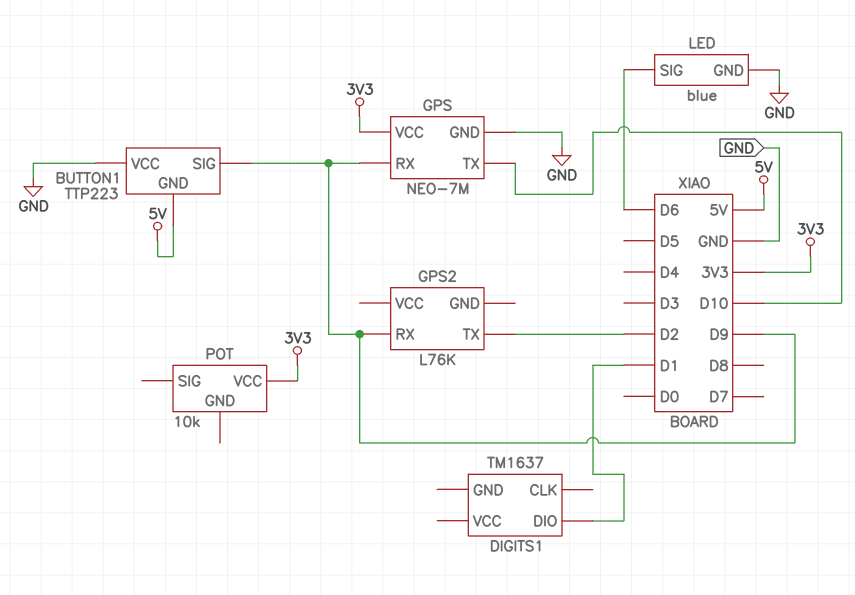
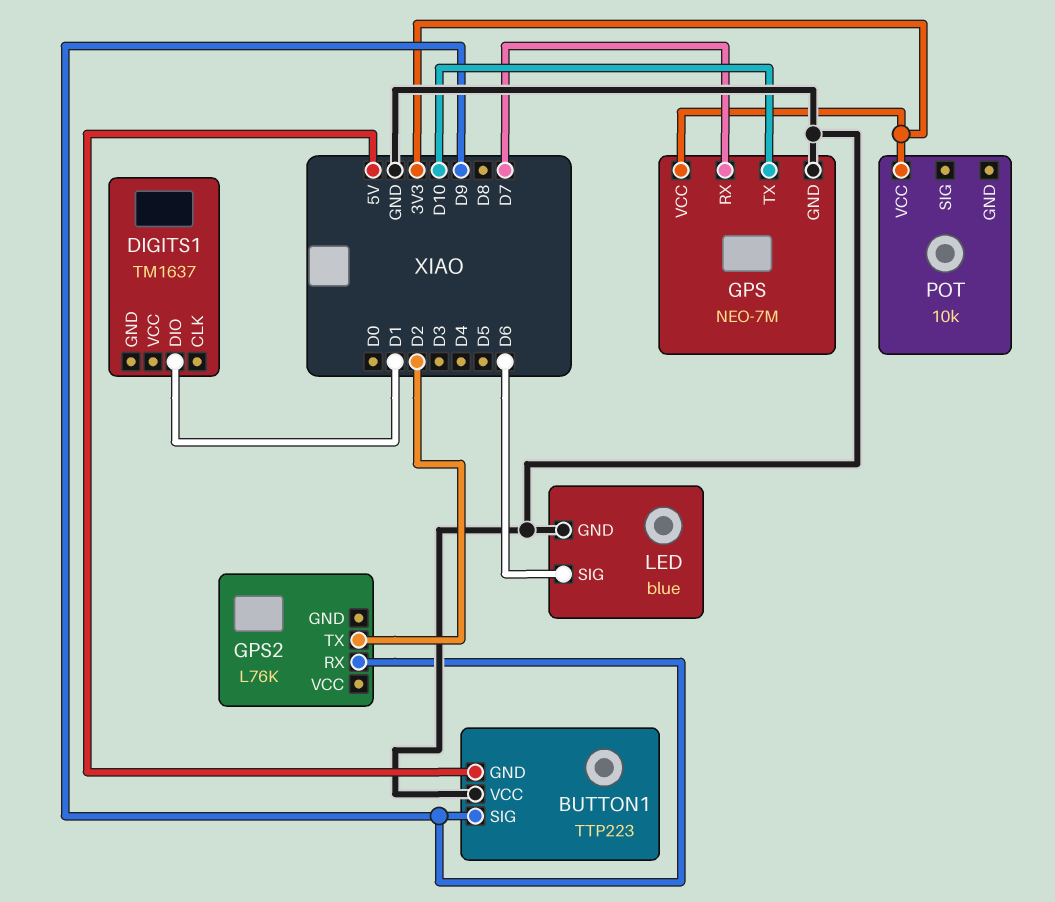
GPS pin RX: D9 -> D7

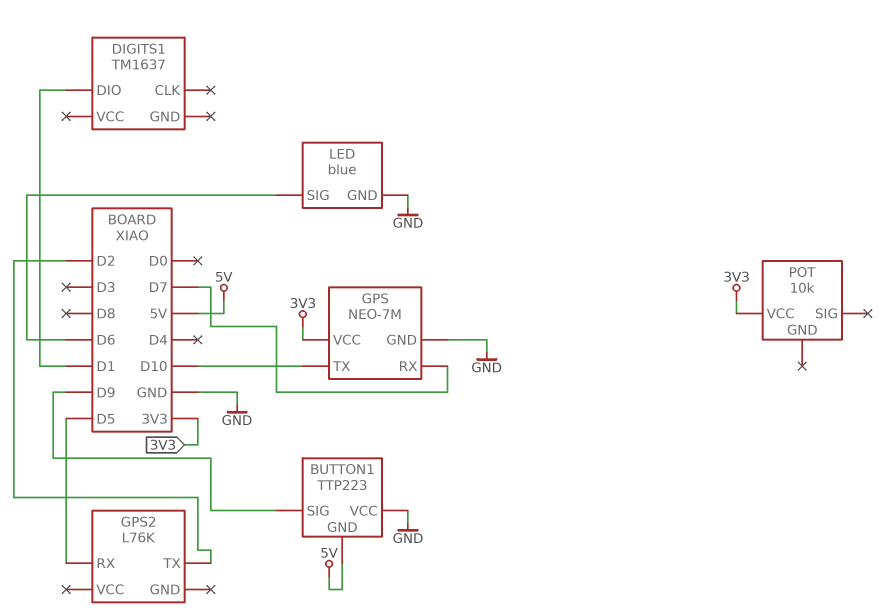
GPS2 pin RX: D9 -> D5

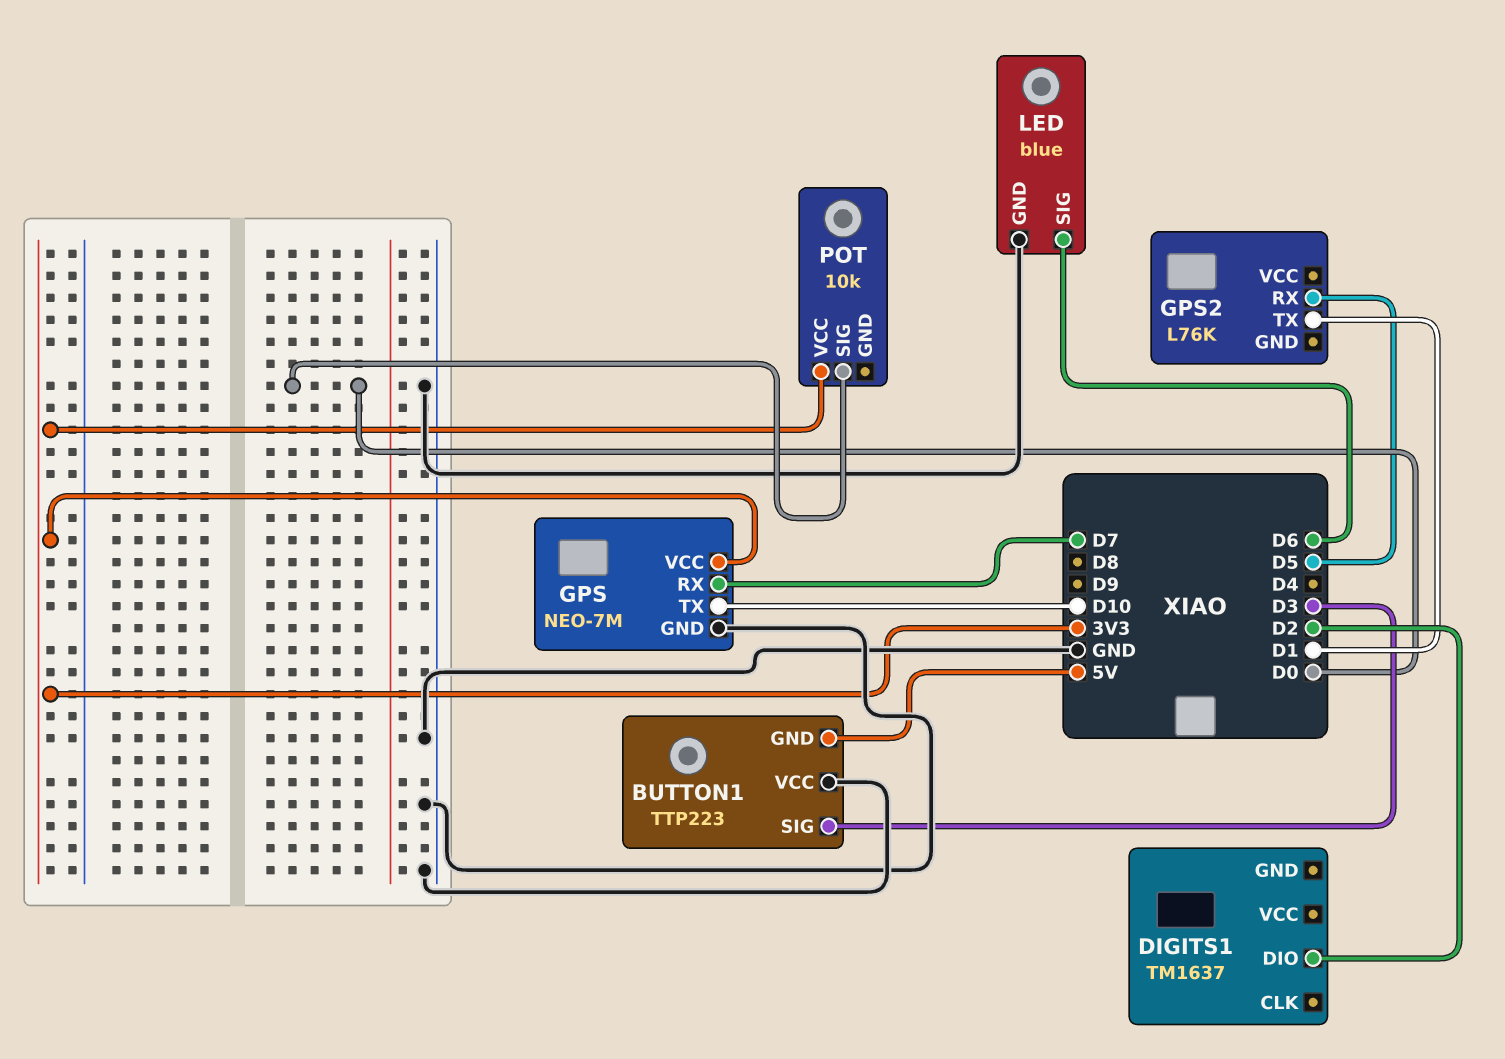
BUTTON1 pin SIG: D9 -> D3
DIGITS1 pin DIO: D1 -> D2
GPS2 pin TX: D2 -> D1
POT pin SIG: none -> D0

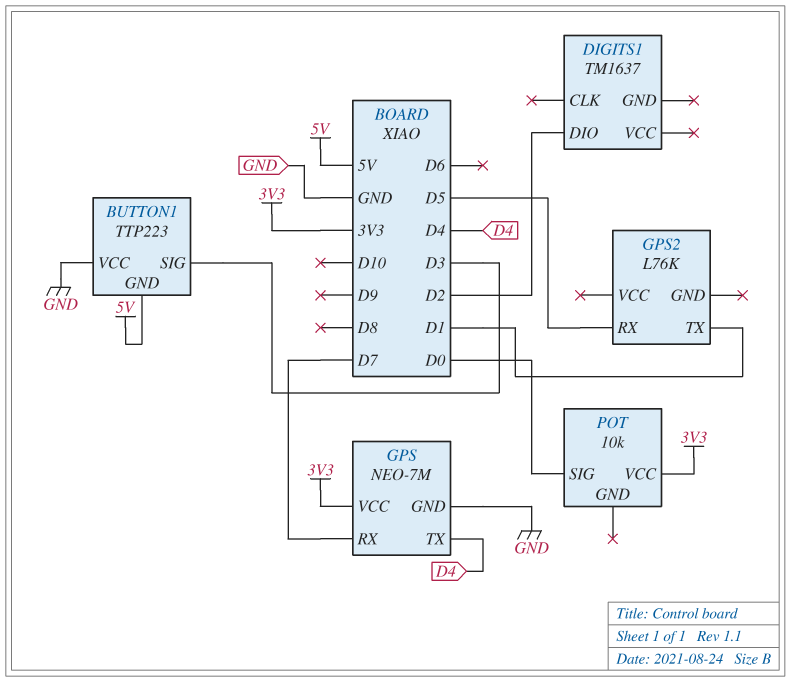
GPS pin TX: D10 -> D4
LED: blue -> none
LED pin GND: GND -> none
LED pin SIG: D6 -> none

